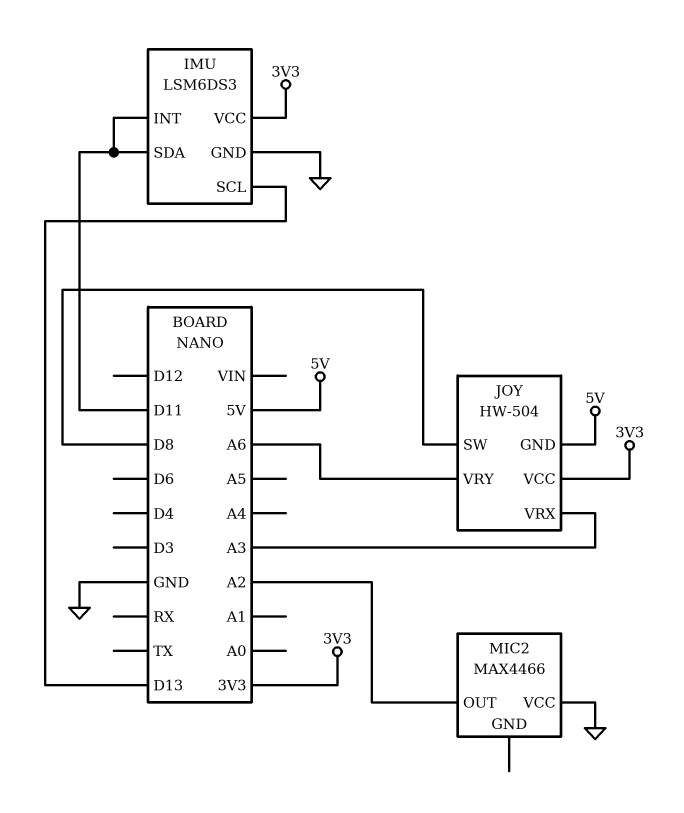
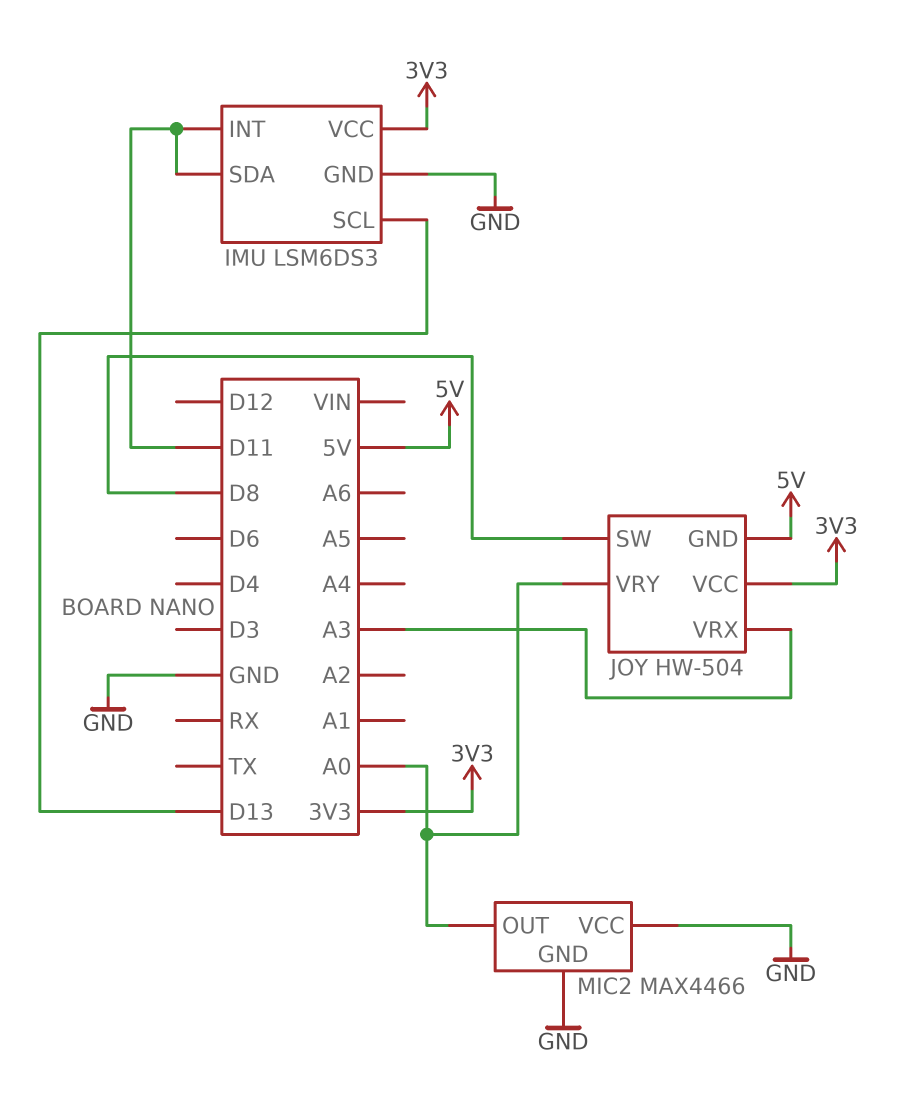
JOY pin VRY: A6 -> A0
MIC2 pin GND: none -> GND
MIC2 pin OUT: A2 -> A0

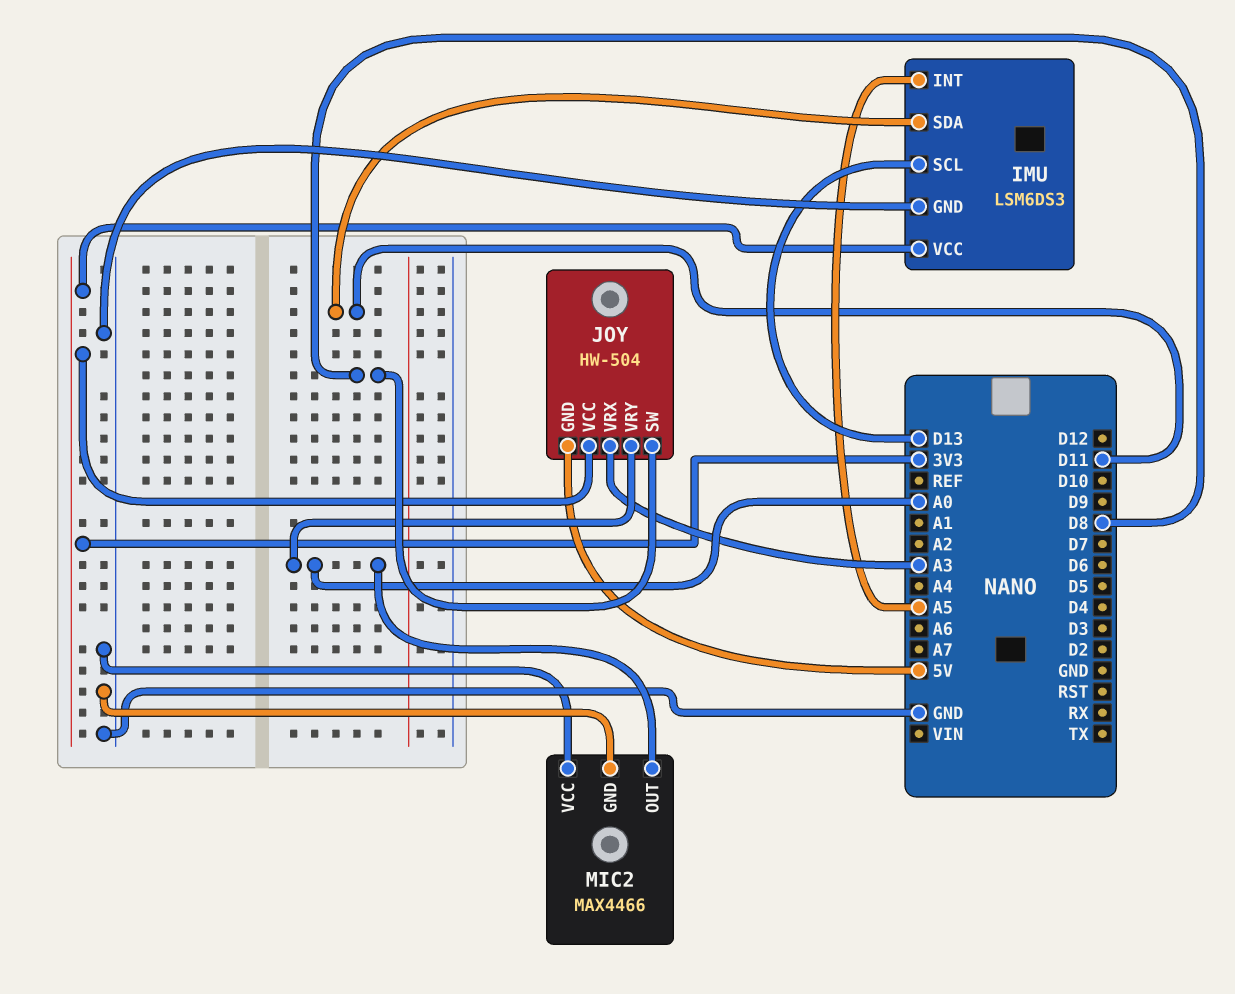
IMU pin INT: D11 -> A5

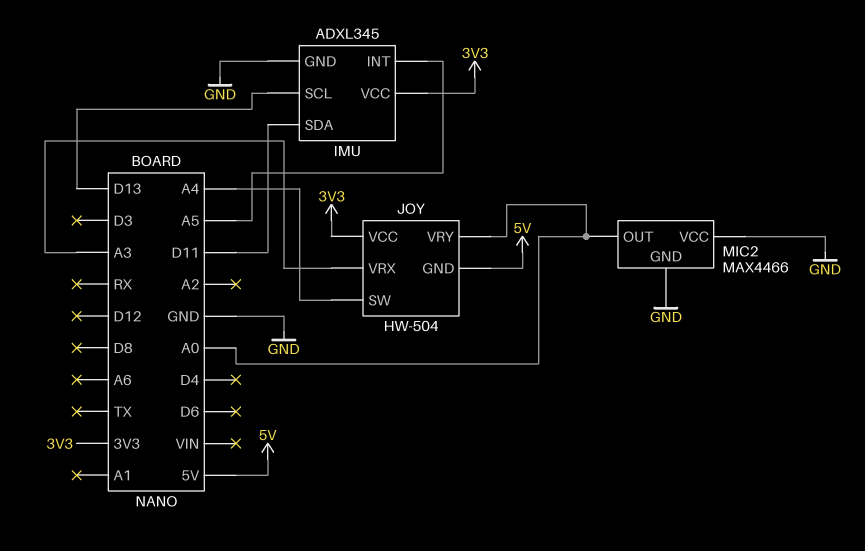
IMU: LSM6DS3 -> ADXL345
JOY pin SW: D8 -> A4

